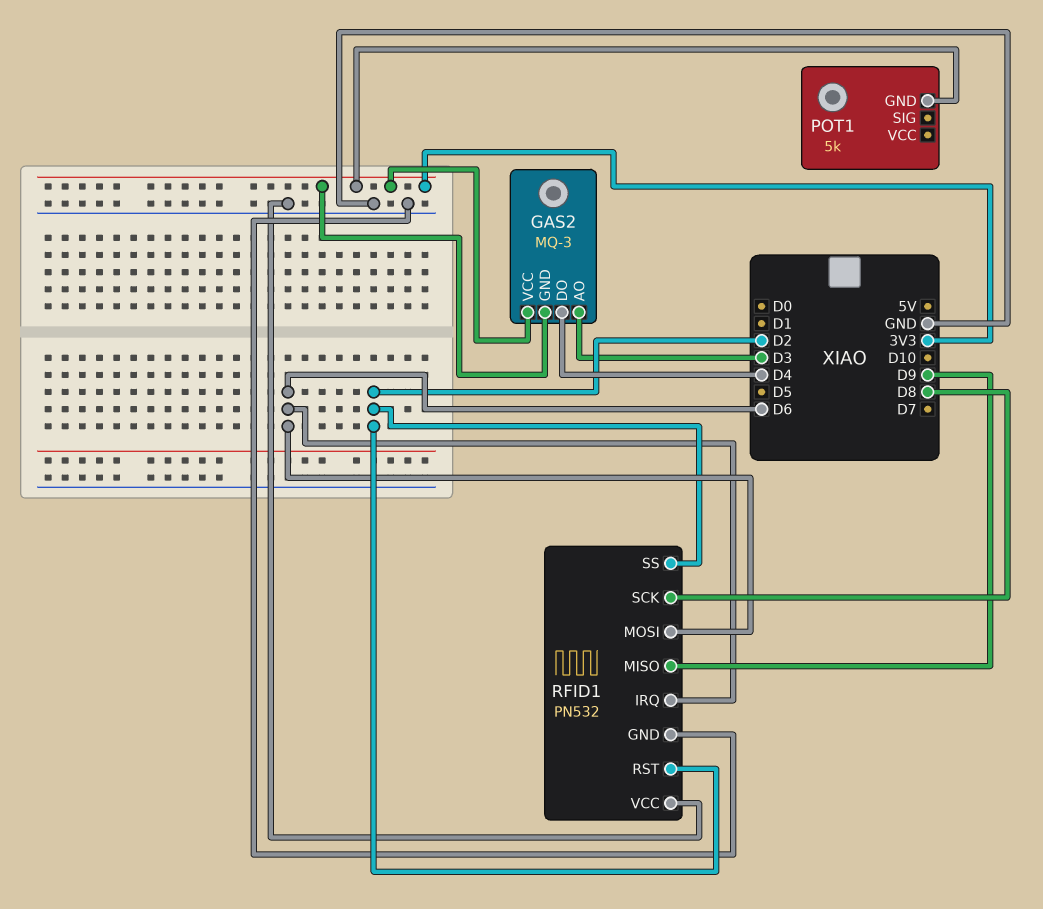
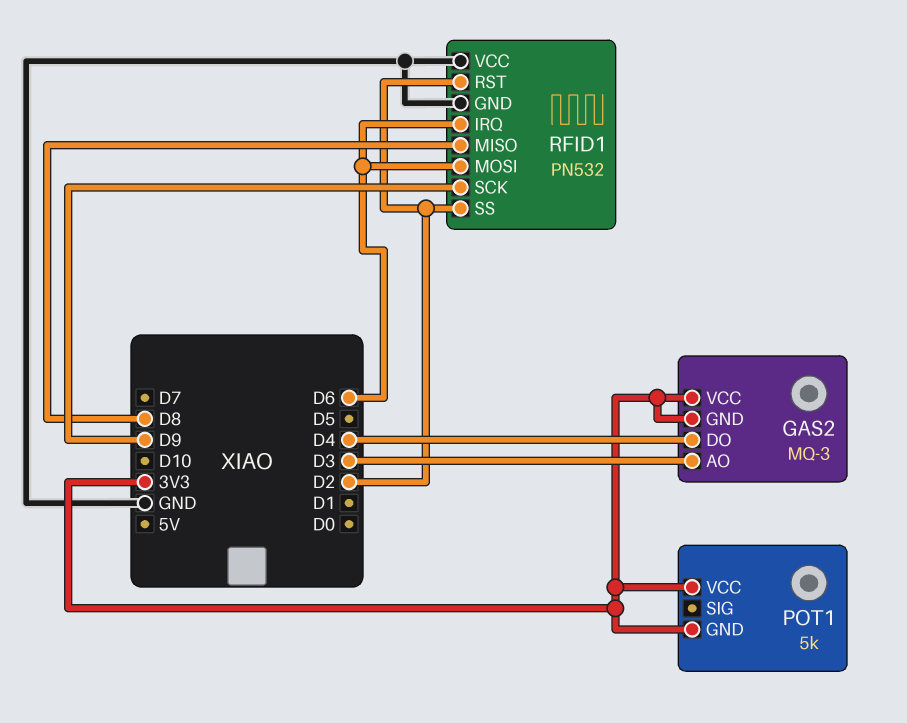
POT1 pin VCC: none -> 3V3
RFID1 pin MISO: D9 -> D8
RFID1 pin SCK: D8 -> D9

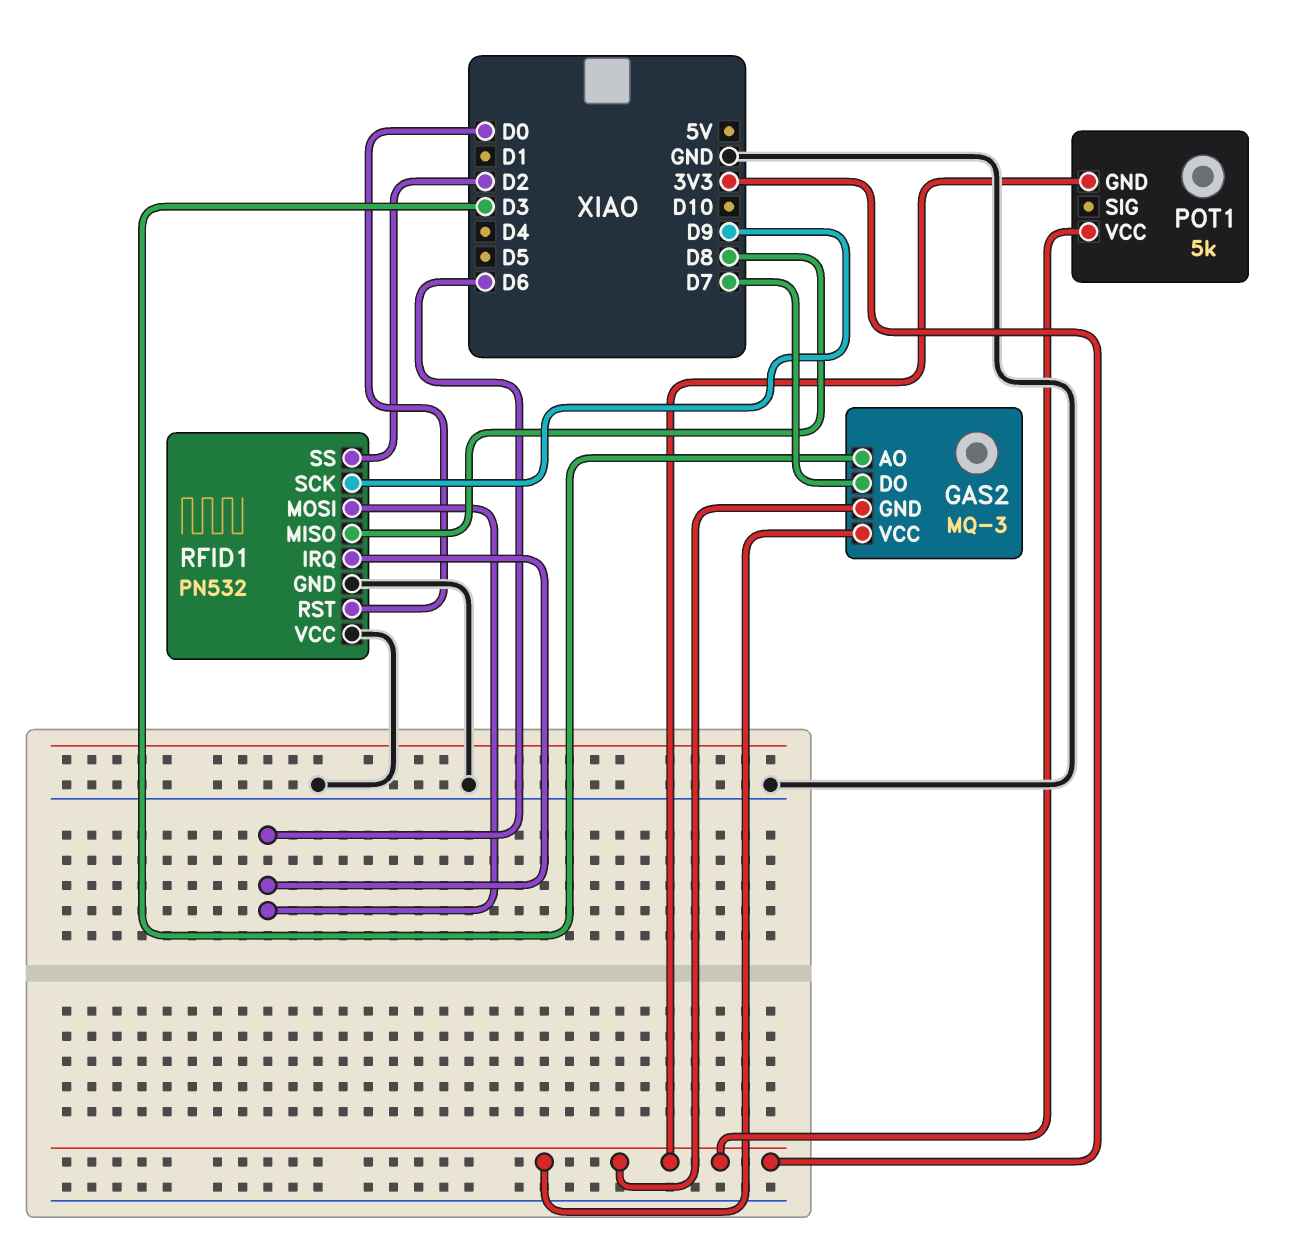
GAS2 pin DO: D4 -> D7
RFID1 pin RST: D2 -> D0

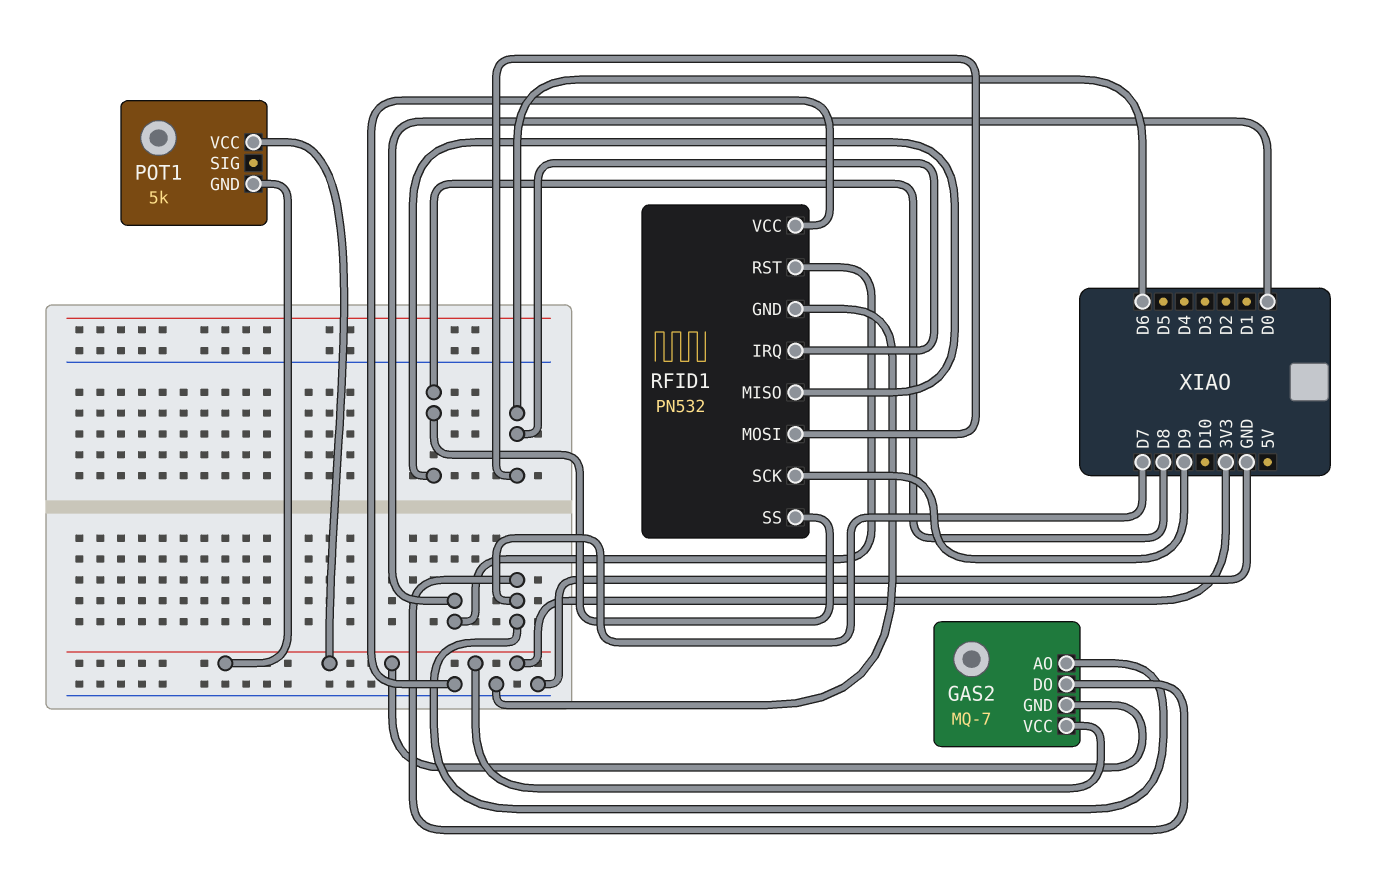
GAS2: MQ-3 -> MQ-7
GAS2 pin AO: D3 -> D7
RFID1 pin SS: D2 -> D8

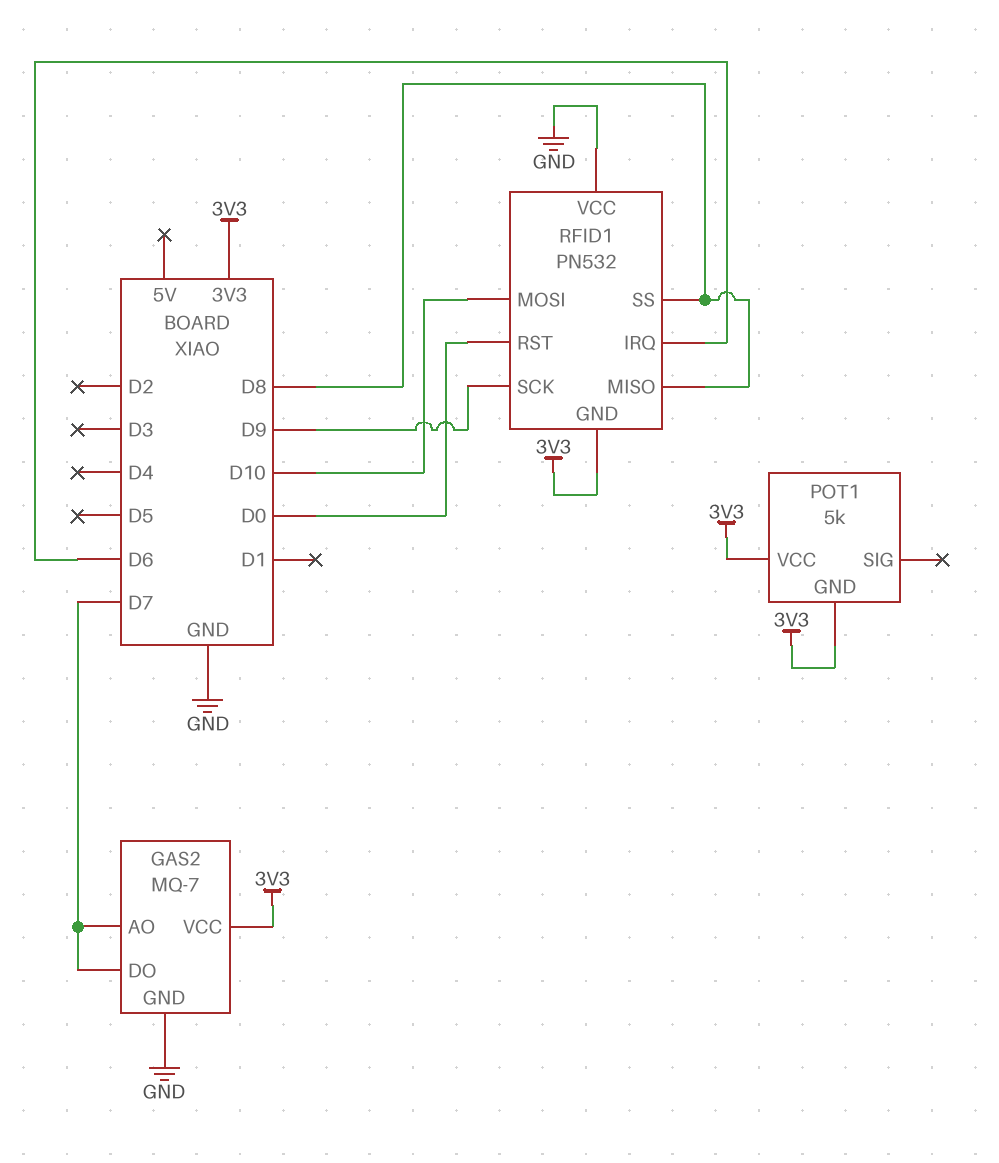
GAS2 pin GND: 3V3 -> GND
RFID1 pin GND: GND -> 3V3
RFID1 pin MOSI: D6 -> D10

